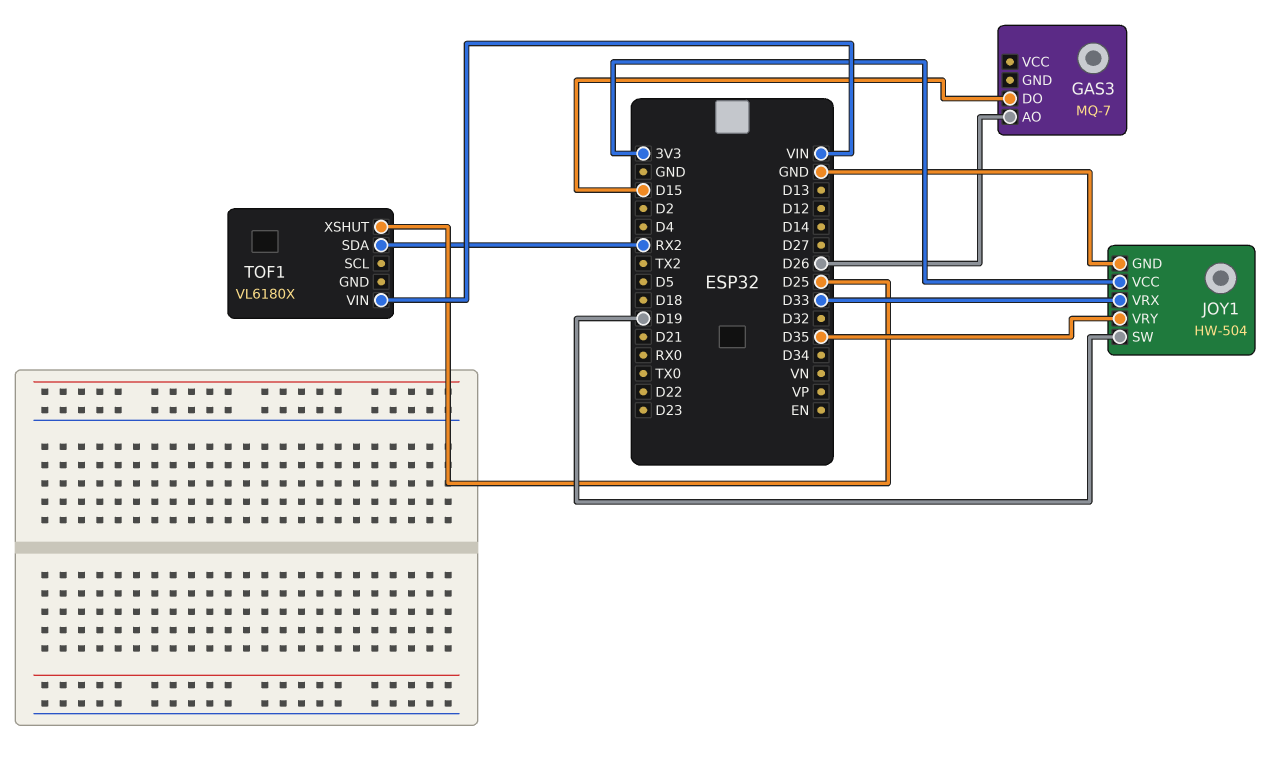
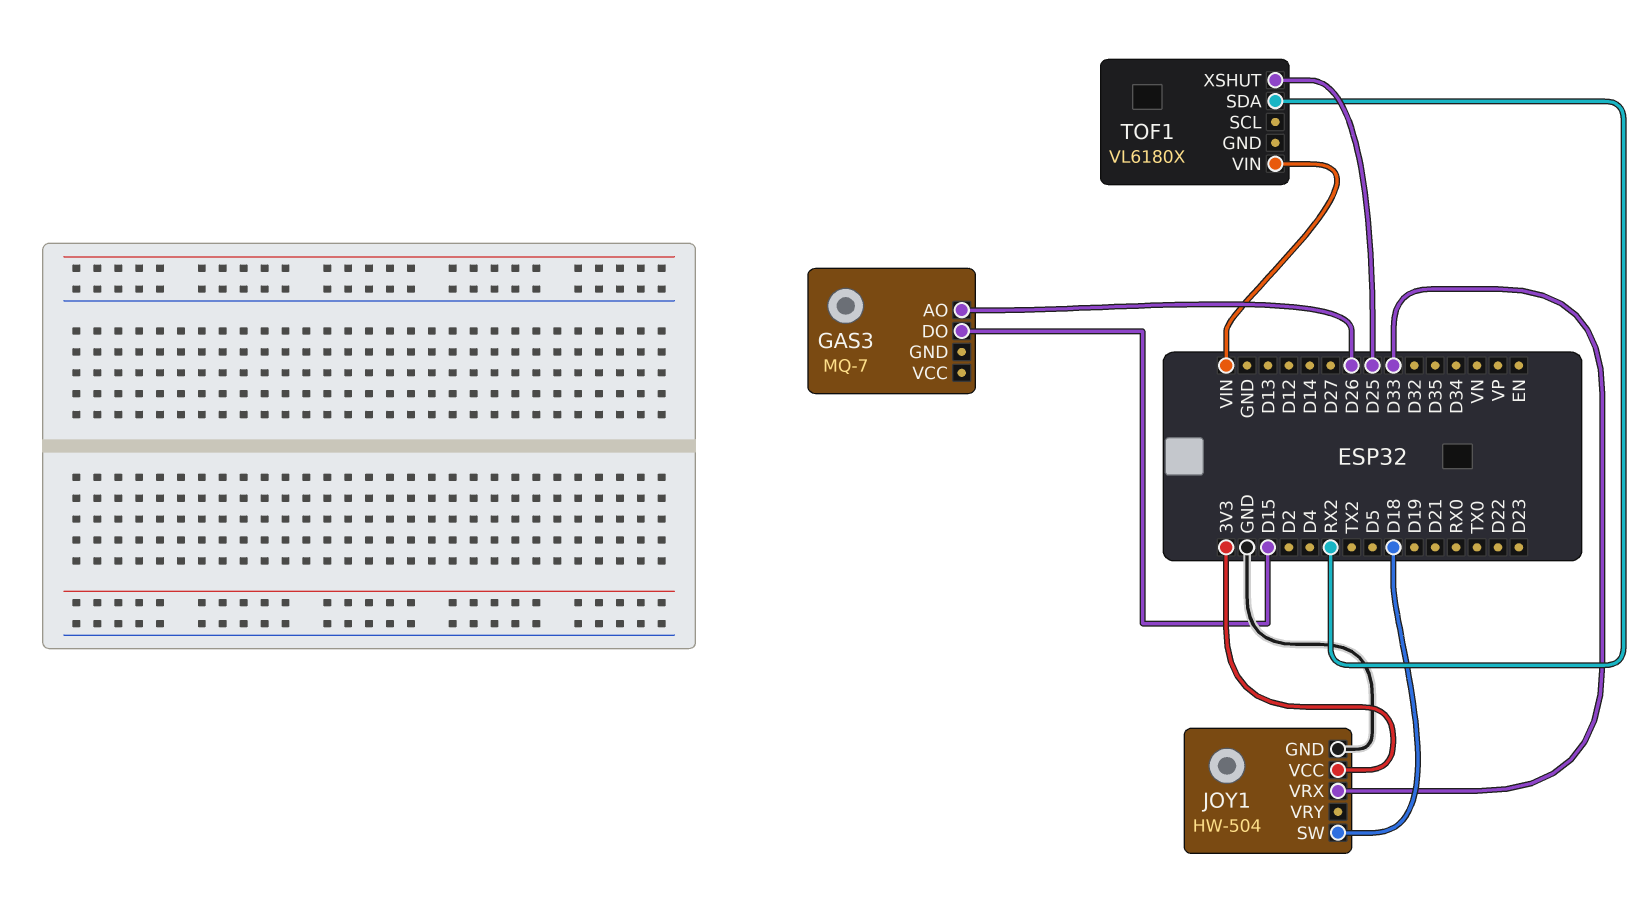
JOY1 pin SW: D19 -> D18
JOY1 pin VRY: D35 -> none

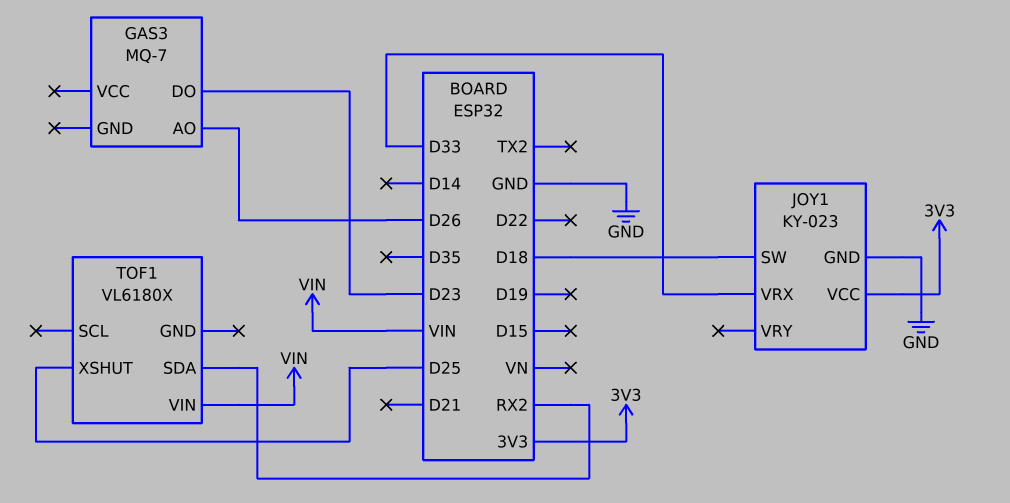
GAS3 pin DO: D15 -> D23
JOY1: HW-504 -> KY-023

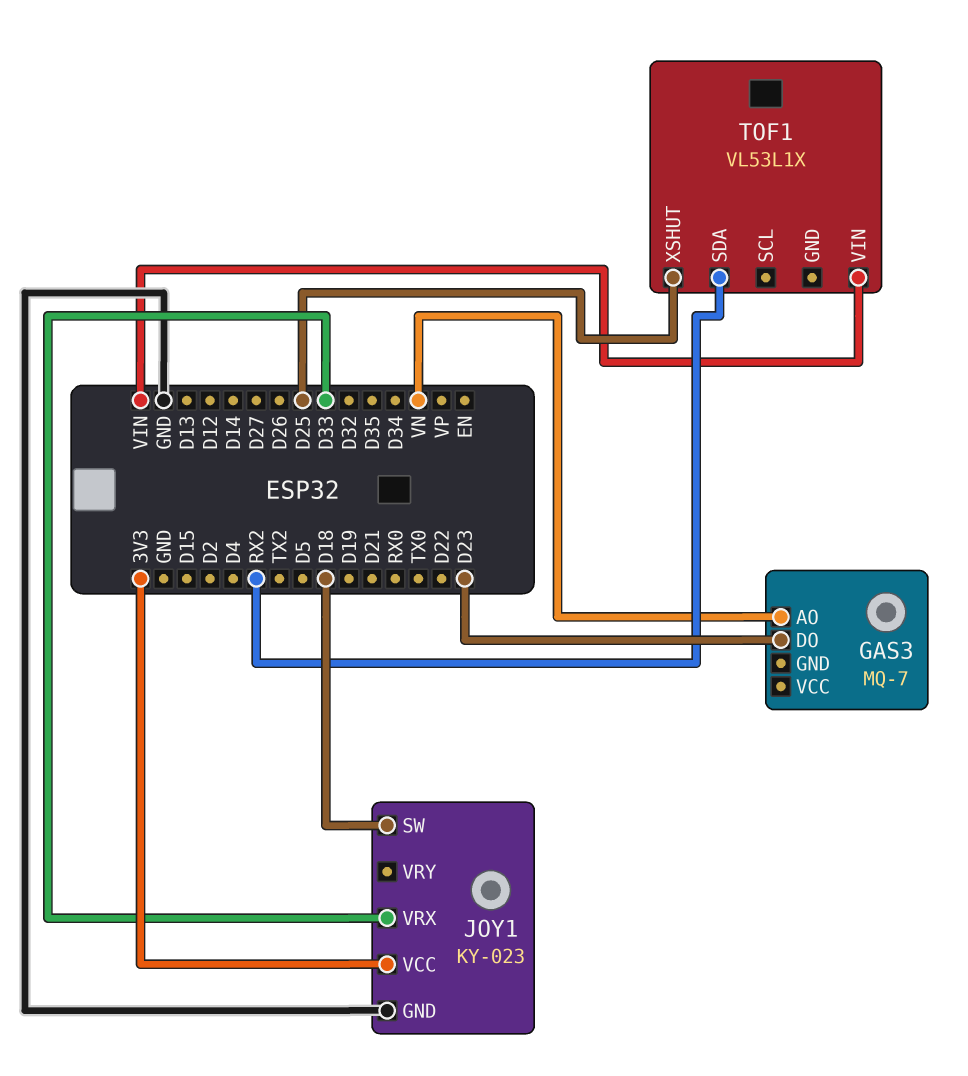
GAS3 pin AO: D26 -> VN
TOF1: VL6180X -> VL53L1X

